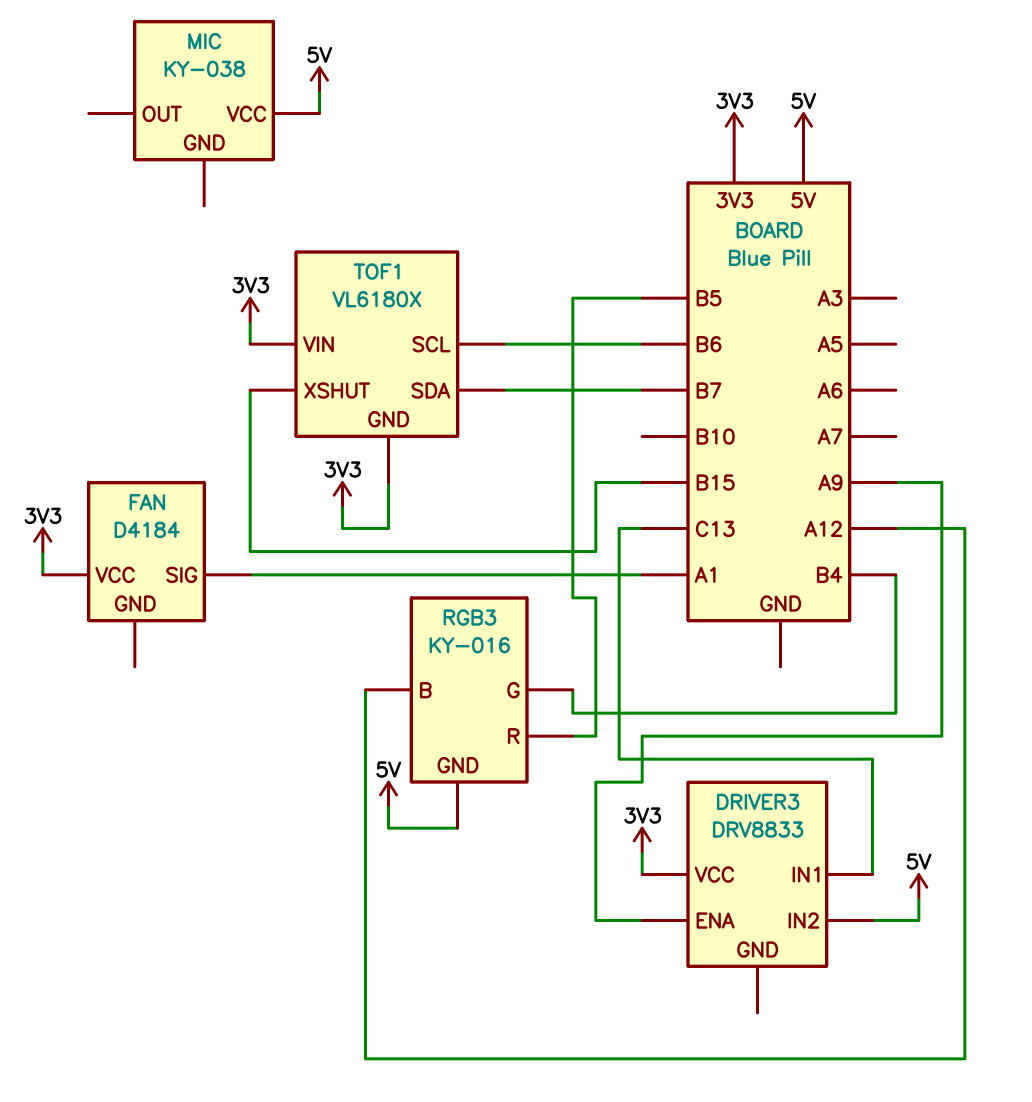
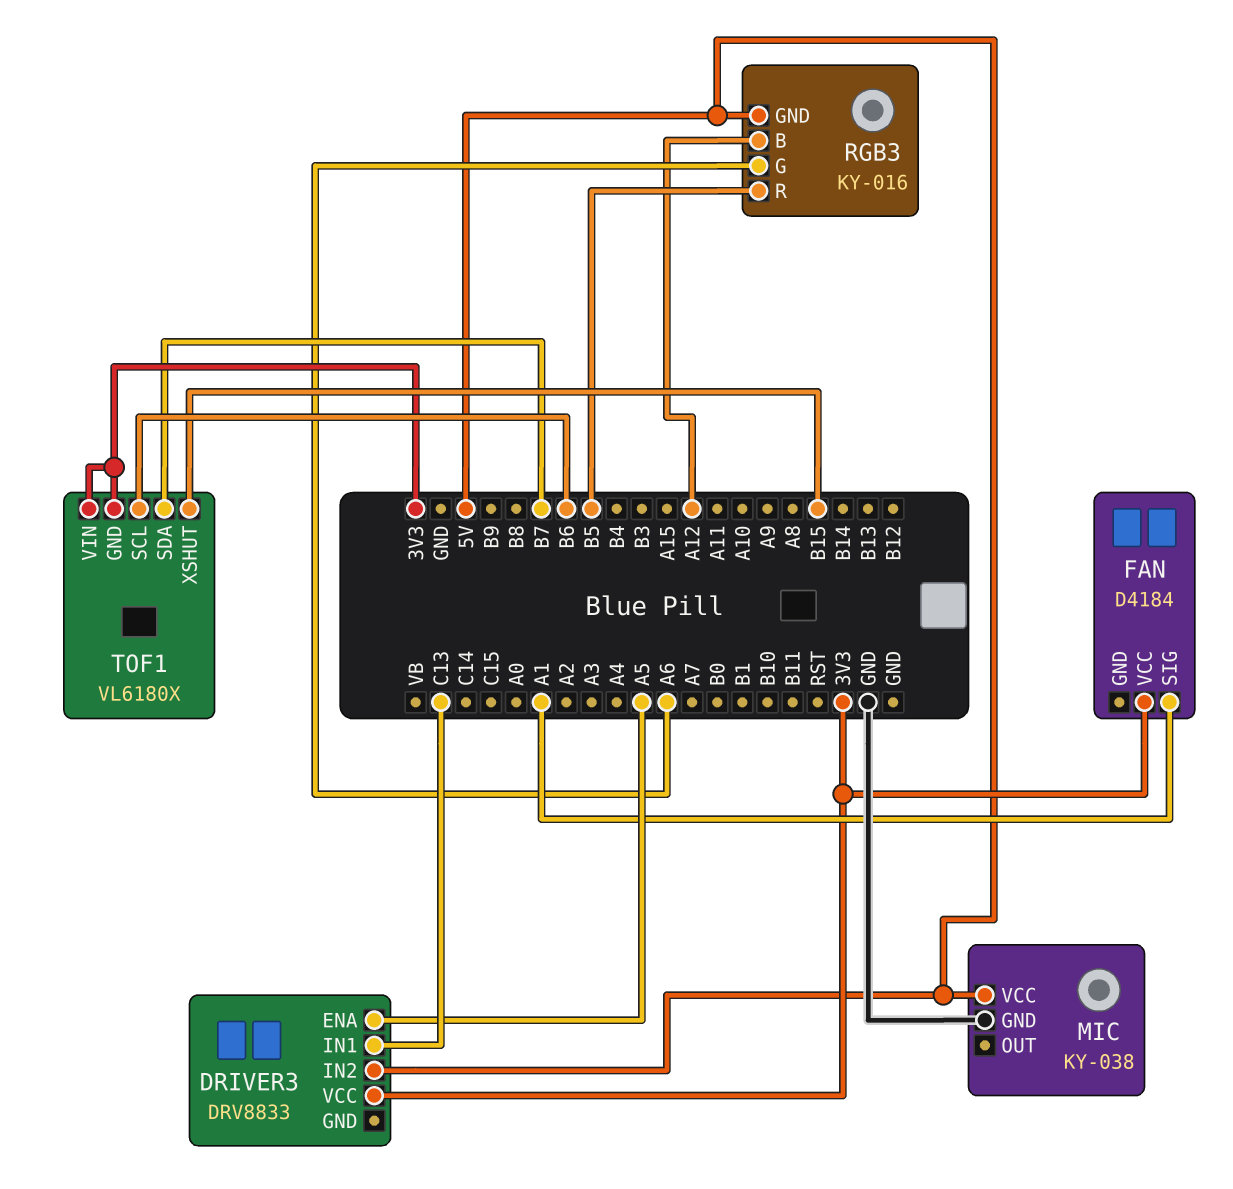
DRIVER3 pin ENA: A9 -> A5
MIC pin GND: none -> GND
RGB3 pin G: B4 -> A6

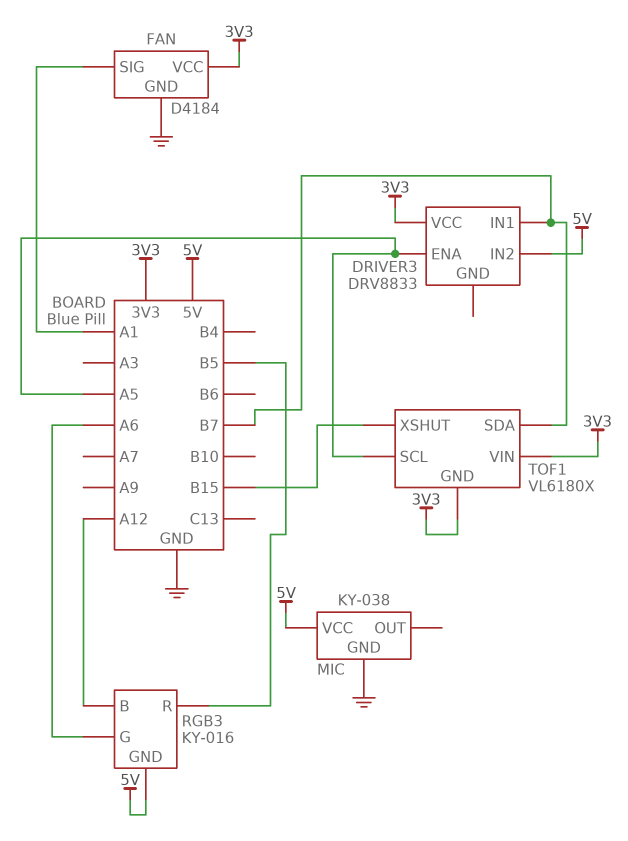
DRIVER3 pin IN1: C13 -> B7
FAN pin GND: none -> GND
TOF1 pin SCL: B6 -> A5

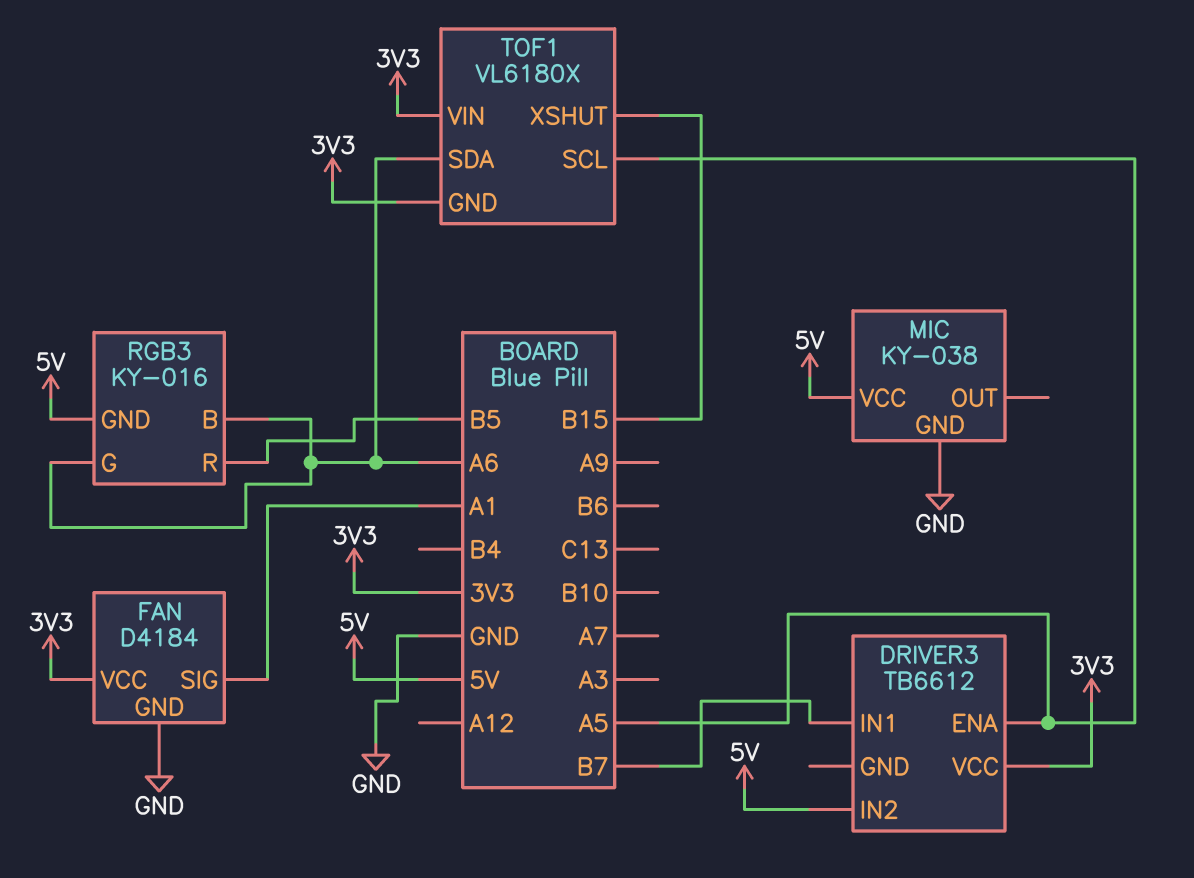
DRIVER3: DRV8833 -> TB6612
RGB3 pin B: A12 -> A6
TOF1 pin SDA: B7 -> A6

